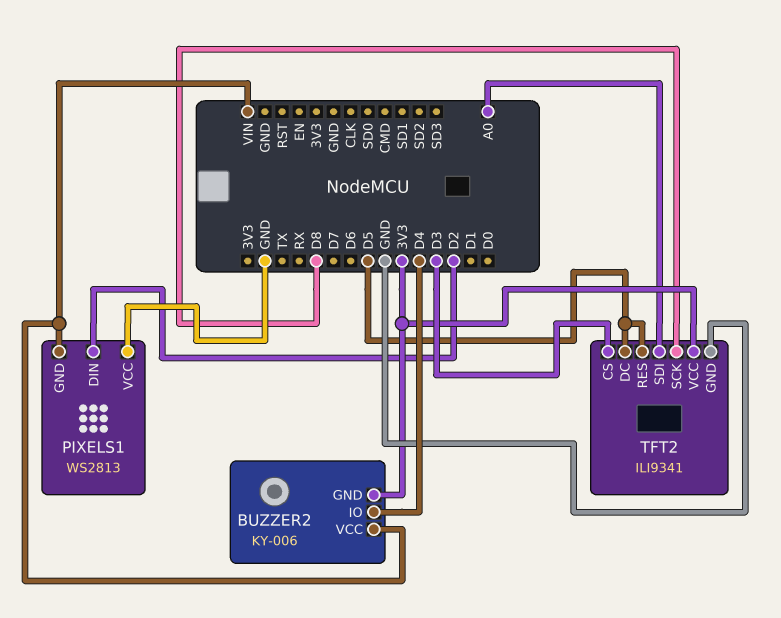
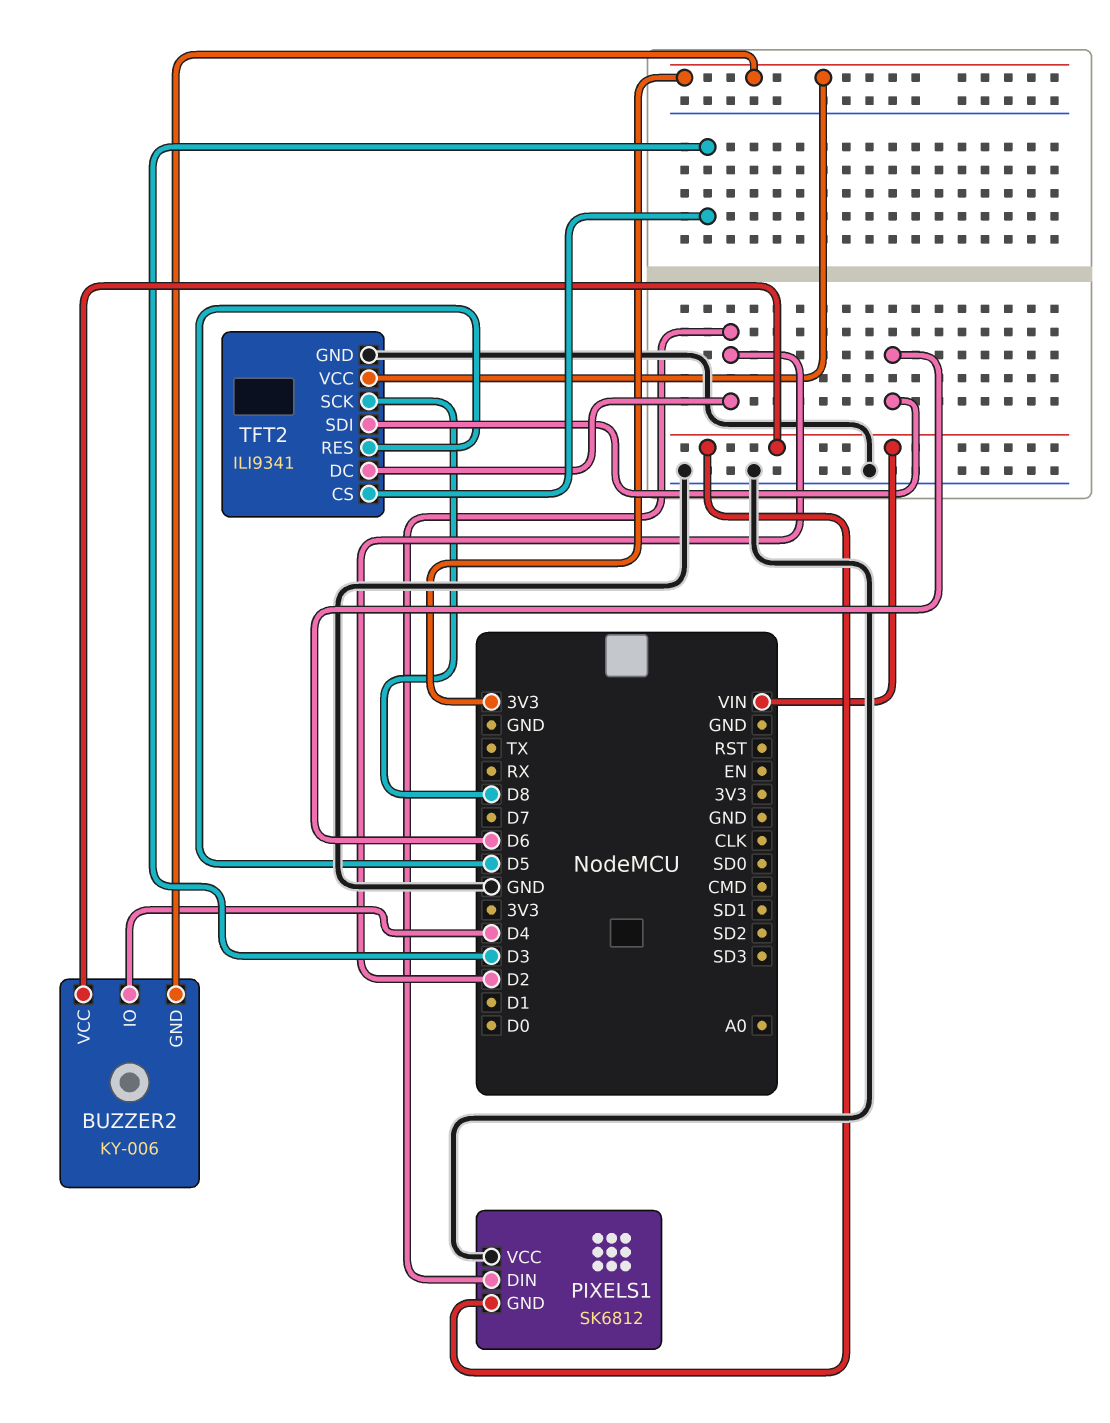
PIXELS1: WS2813 -> SK6812
TFT2 pin DC: D5 -> D2
TFT2 pin SDI: A0 -> D6

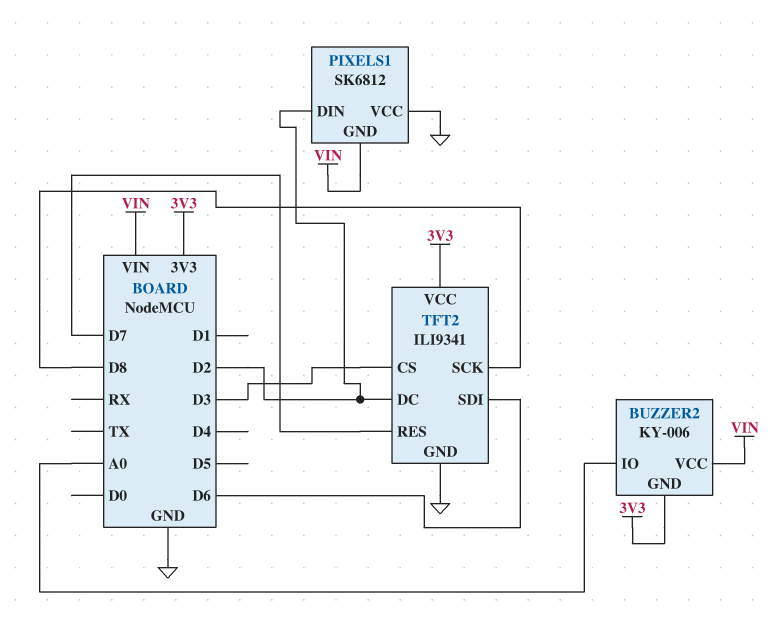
BUZZER2 pin IO: D4 -> A0
TFT2 pin RES: D5 -> D7

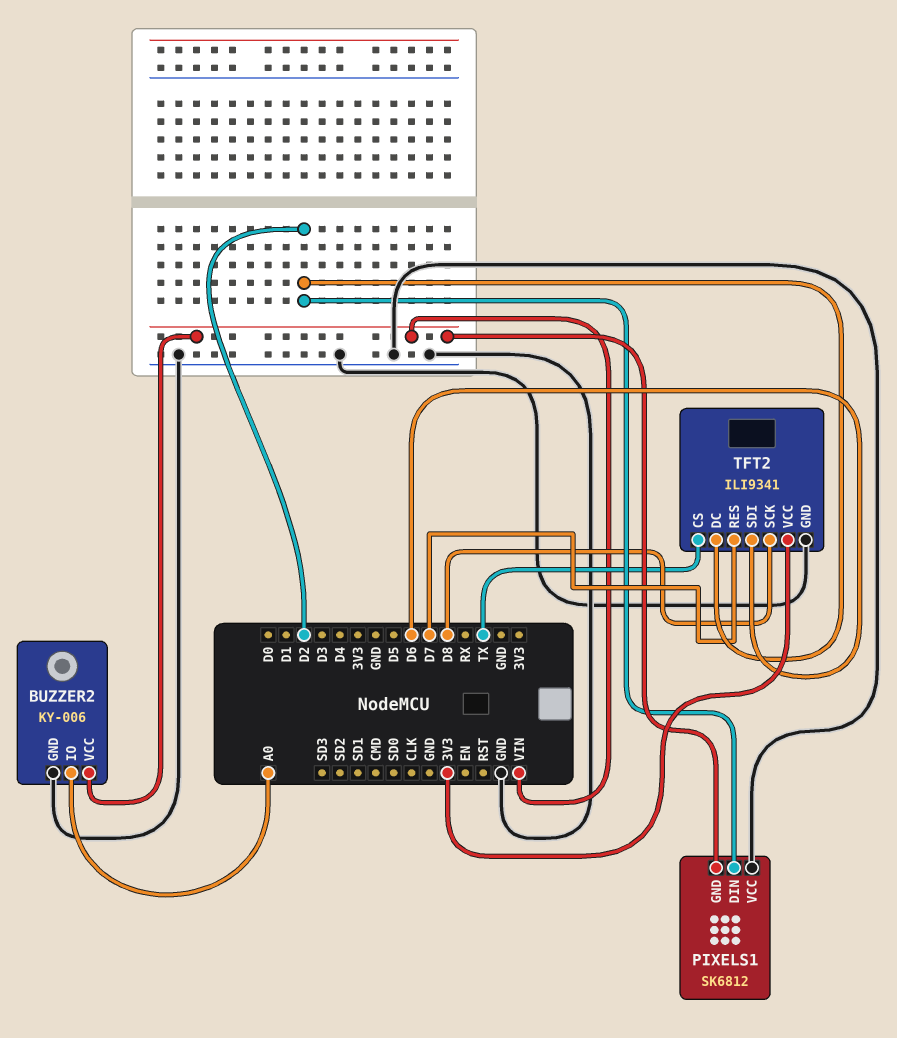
BUZZER2 pin GND: 3V3 -> GND
TFT2 pin CS: D3 -> TX

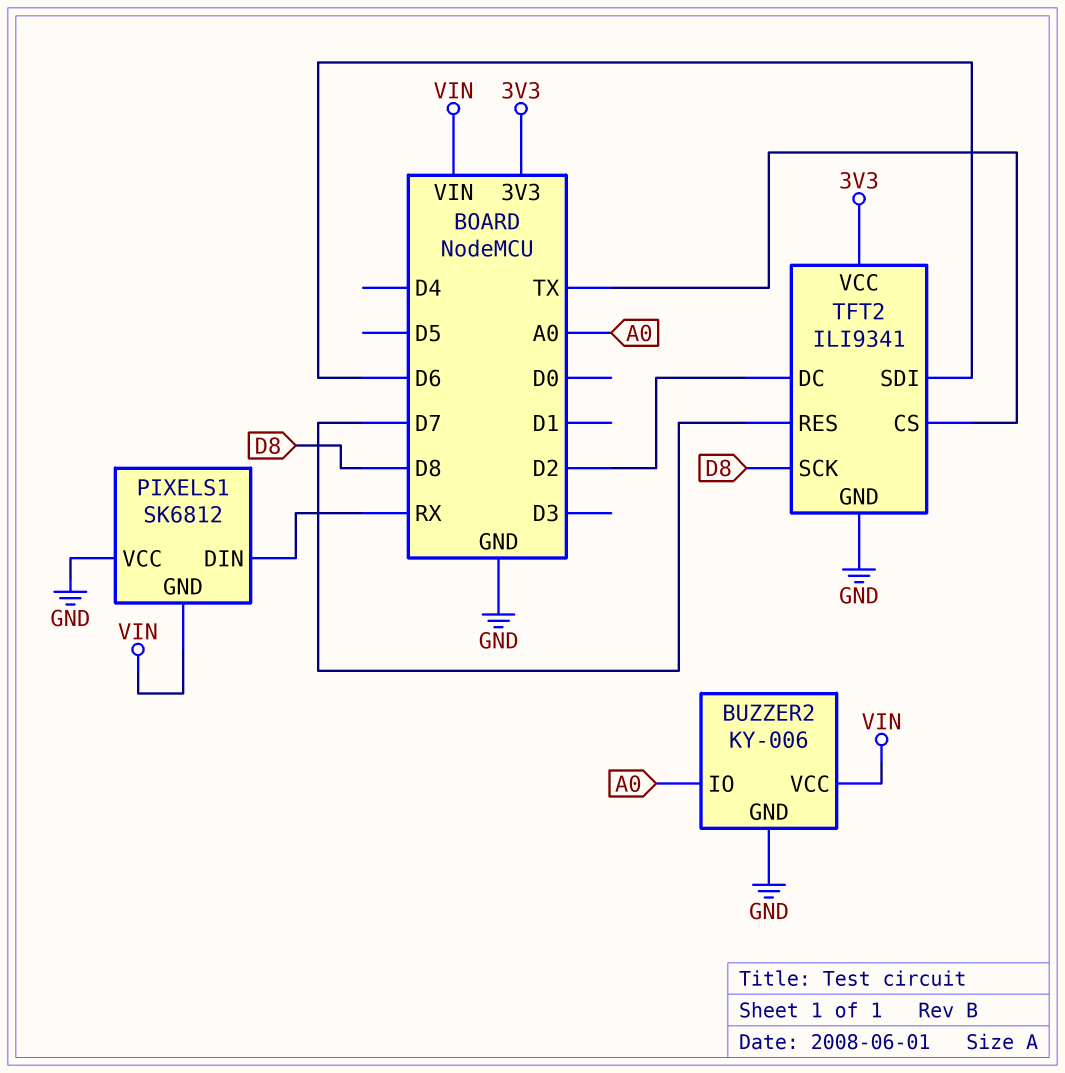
PIXELS1 pin DIN: D2 -> RX

